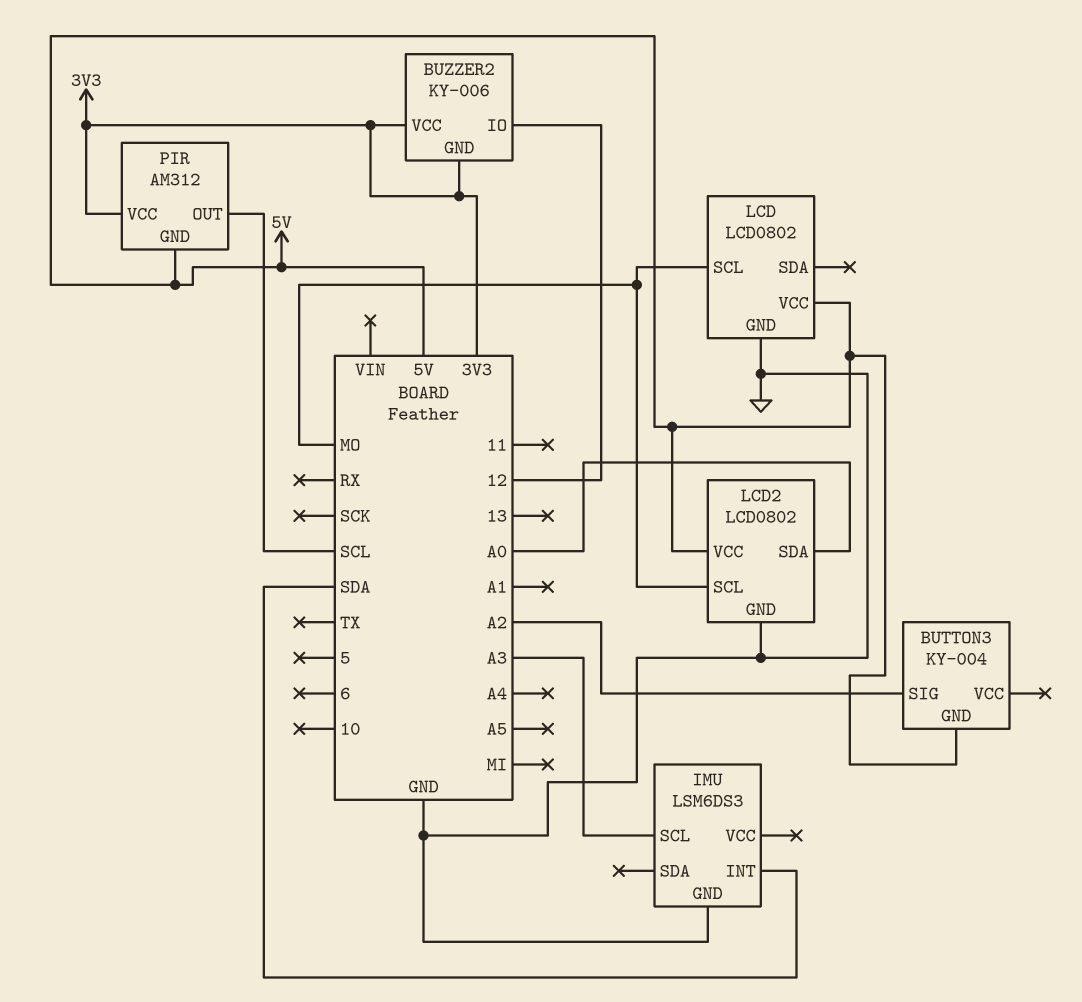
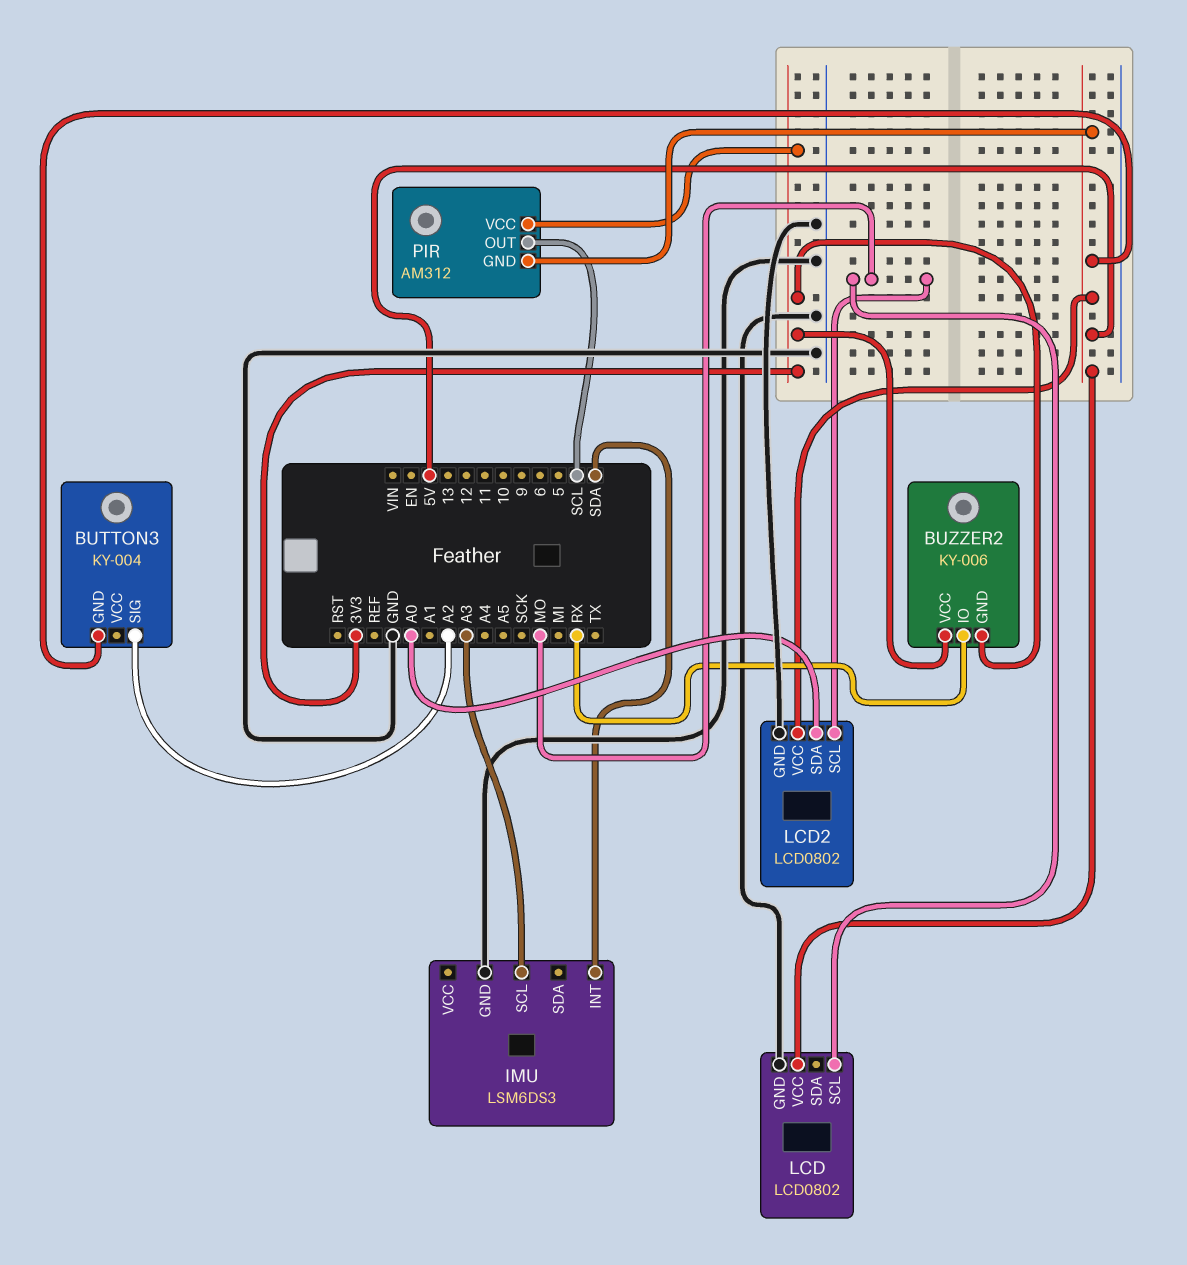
BUZZER2 pin IO: 12 -> RX

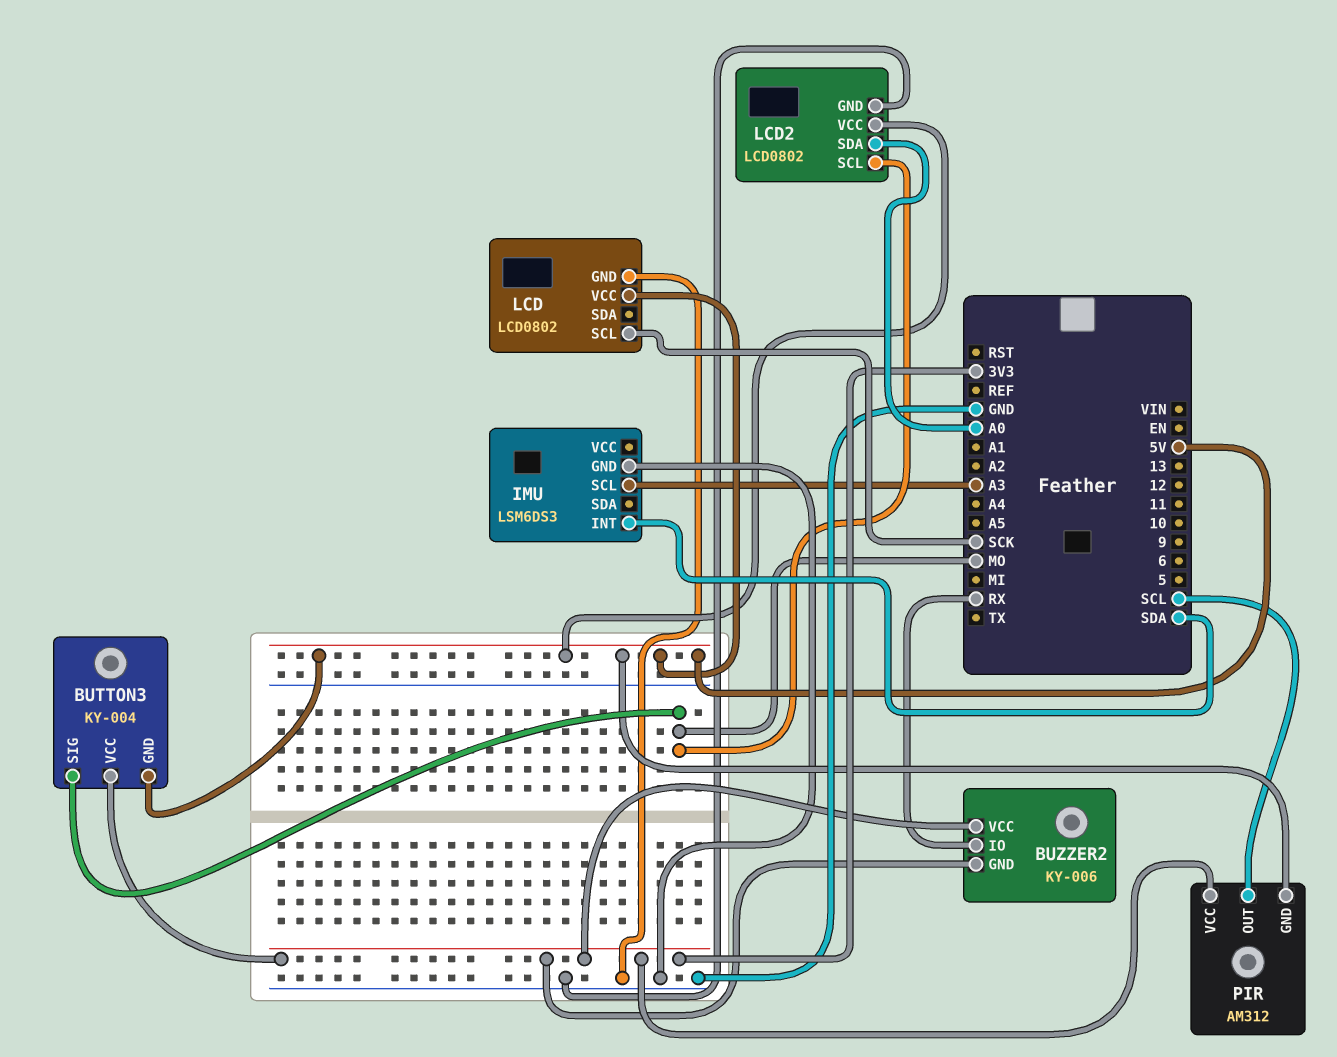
BUTTON3 pin SIG: A2 -> MO
BUTTON3 pin VCC: none -> 3V3
LCD pin SCL: MO -> SCK

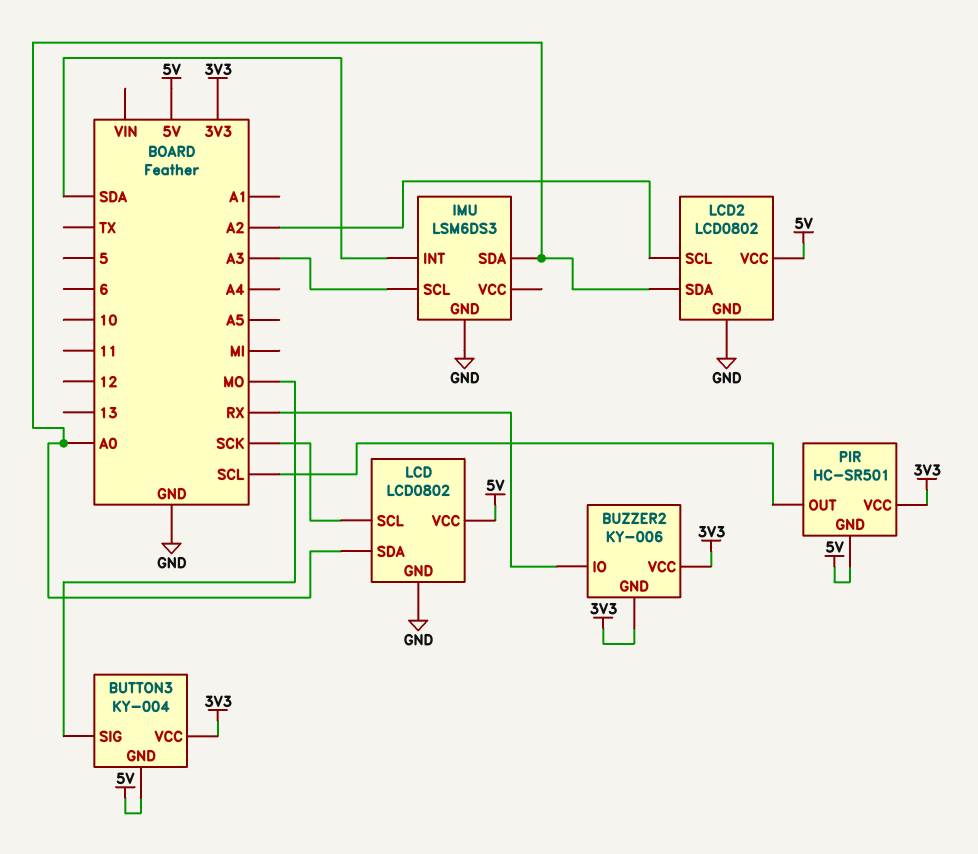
IMU pin SDA: none -> A0
LCD pin SDA: none -> A0
LCD2 pin SCL: MO -> A2
PIR: AM312 -> HC-SR501

